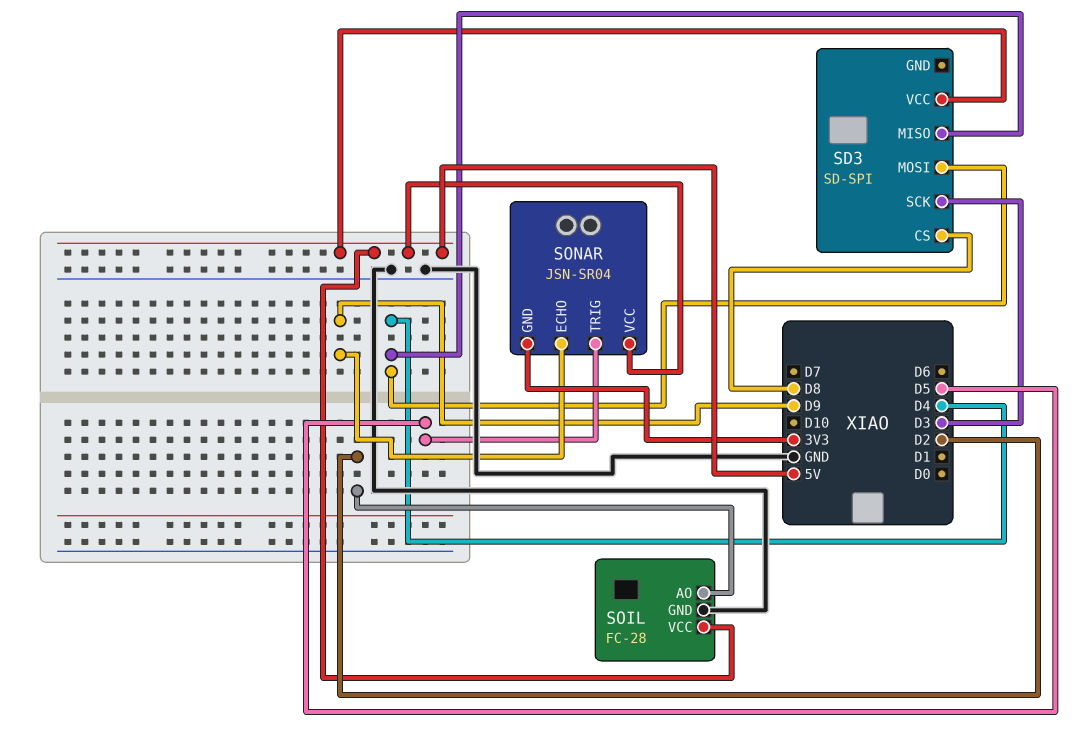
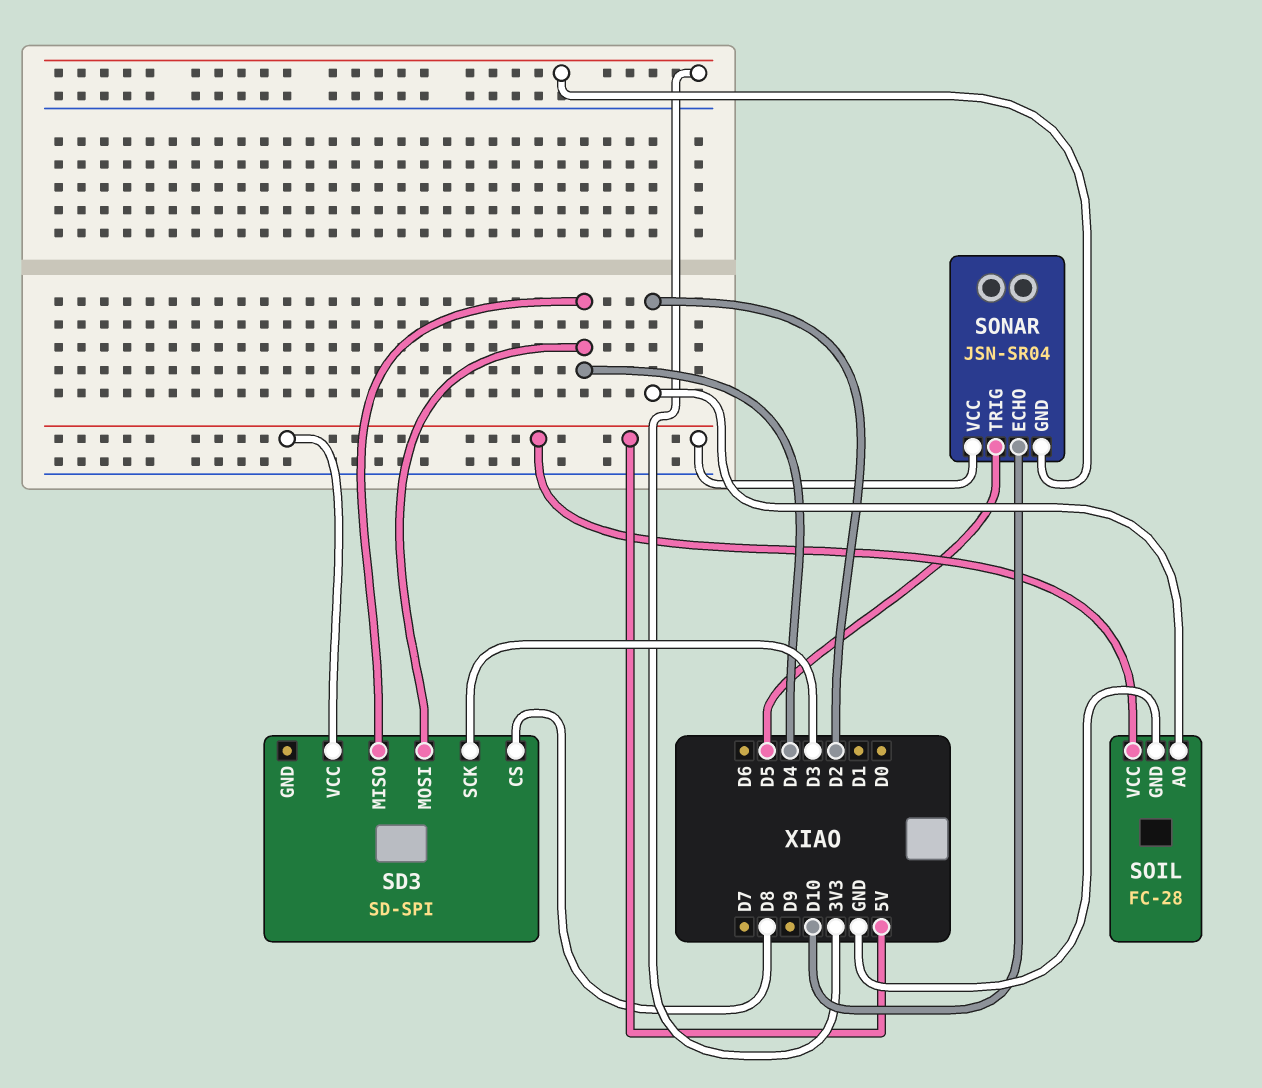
SONAR pin ECHO: D9 -> D10

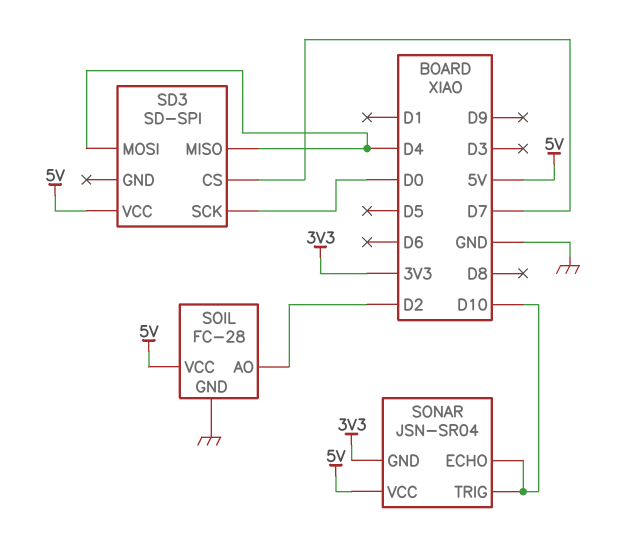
SD3 pin CS: D8 -> D7
SD3 pin SCK: D3 -> D0
SONAR pin TRIG: D5 -> D10

